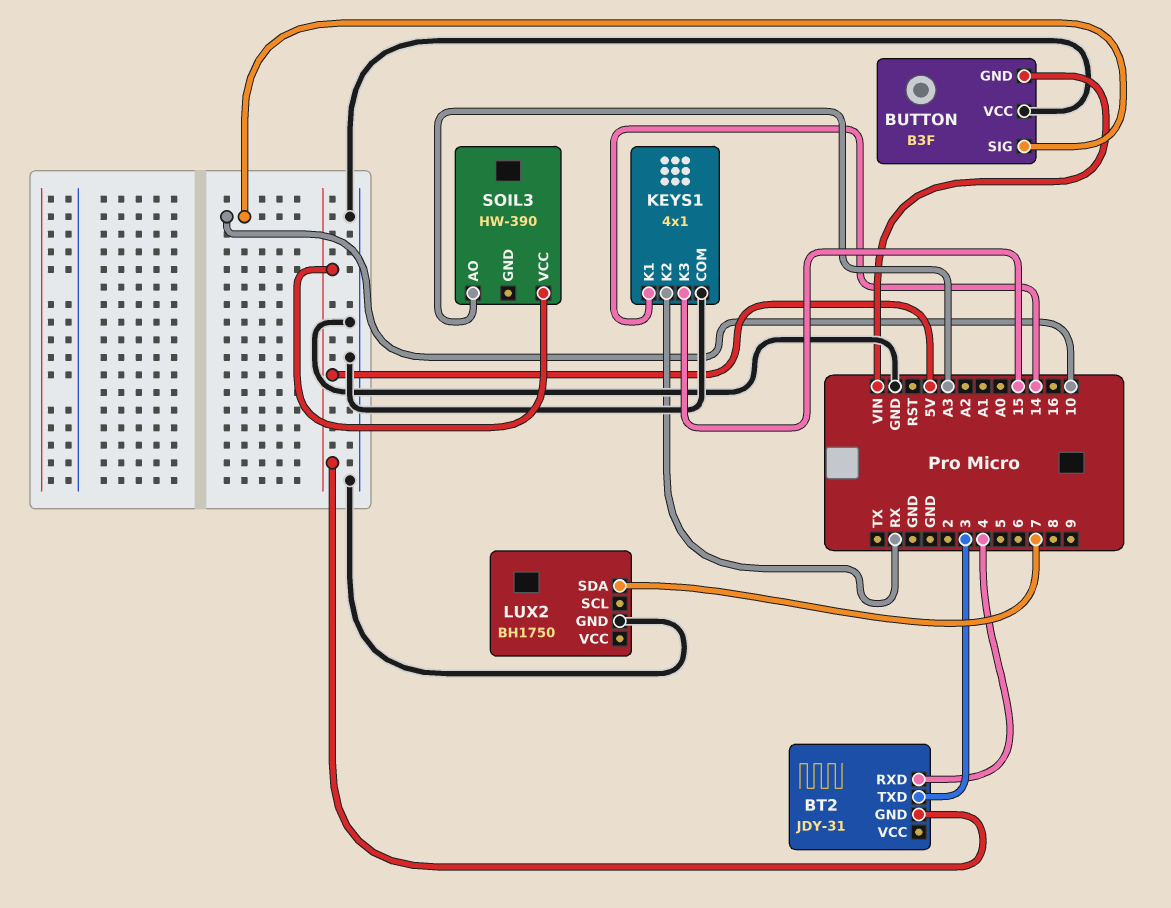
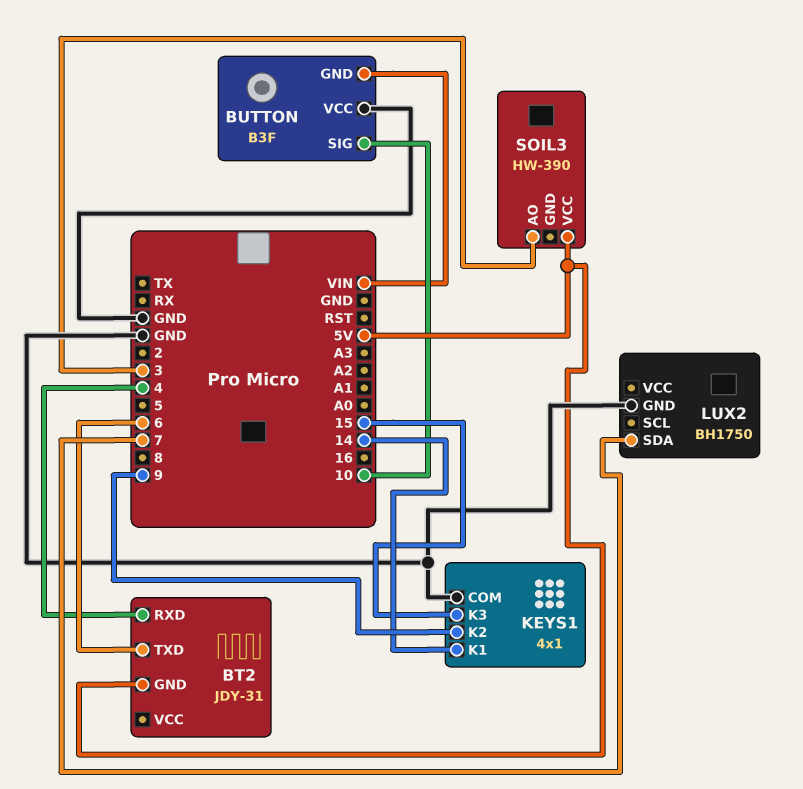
BT2 pin TXD: 3 -> 6
KEYS1 pin K2: RX -> 9
SOIL3 pin AO: A3 -> 3

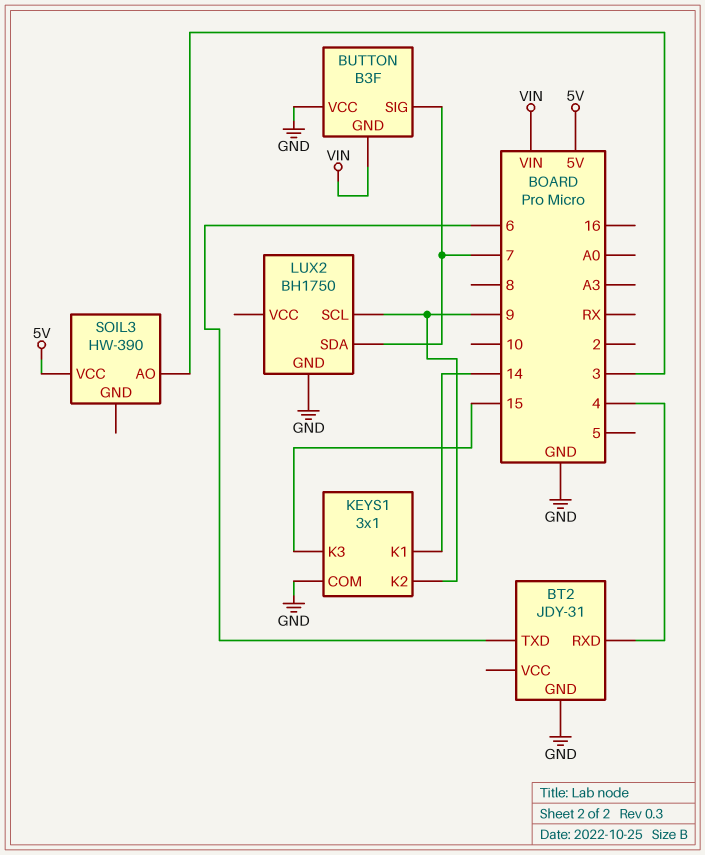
BT2 pin GND: 5V -> GND
BUTTON pin SIG: 10 -> 7
KEYS1: 4x1 -> 3x1
LUX2 pin SCL: none -> 9

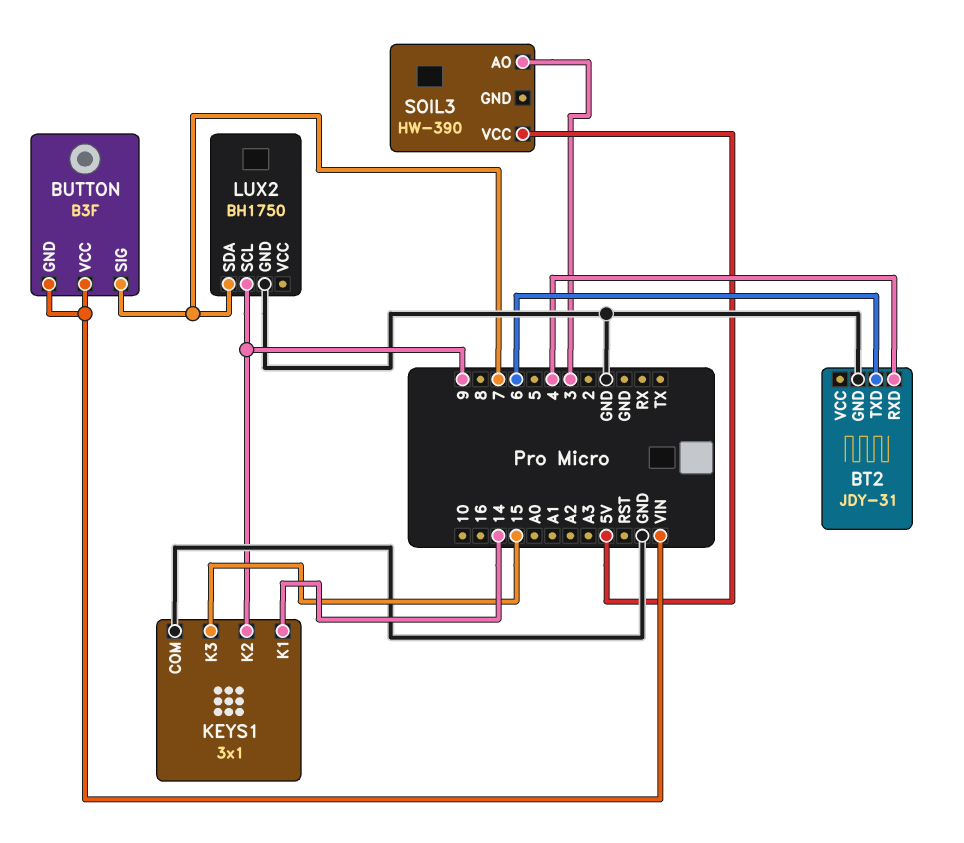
BUTTON pin VCC: GND -> VIN

